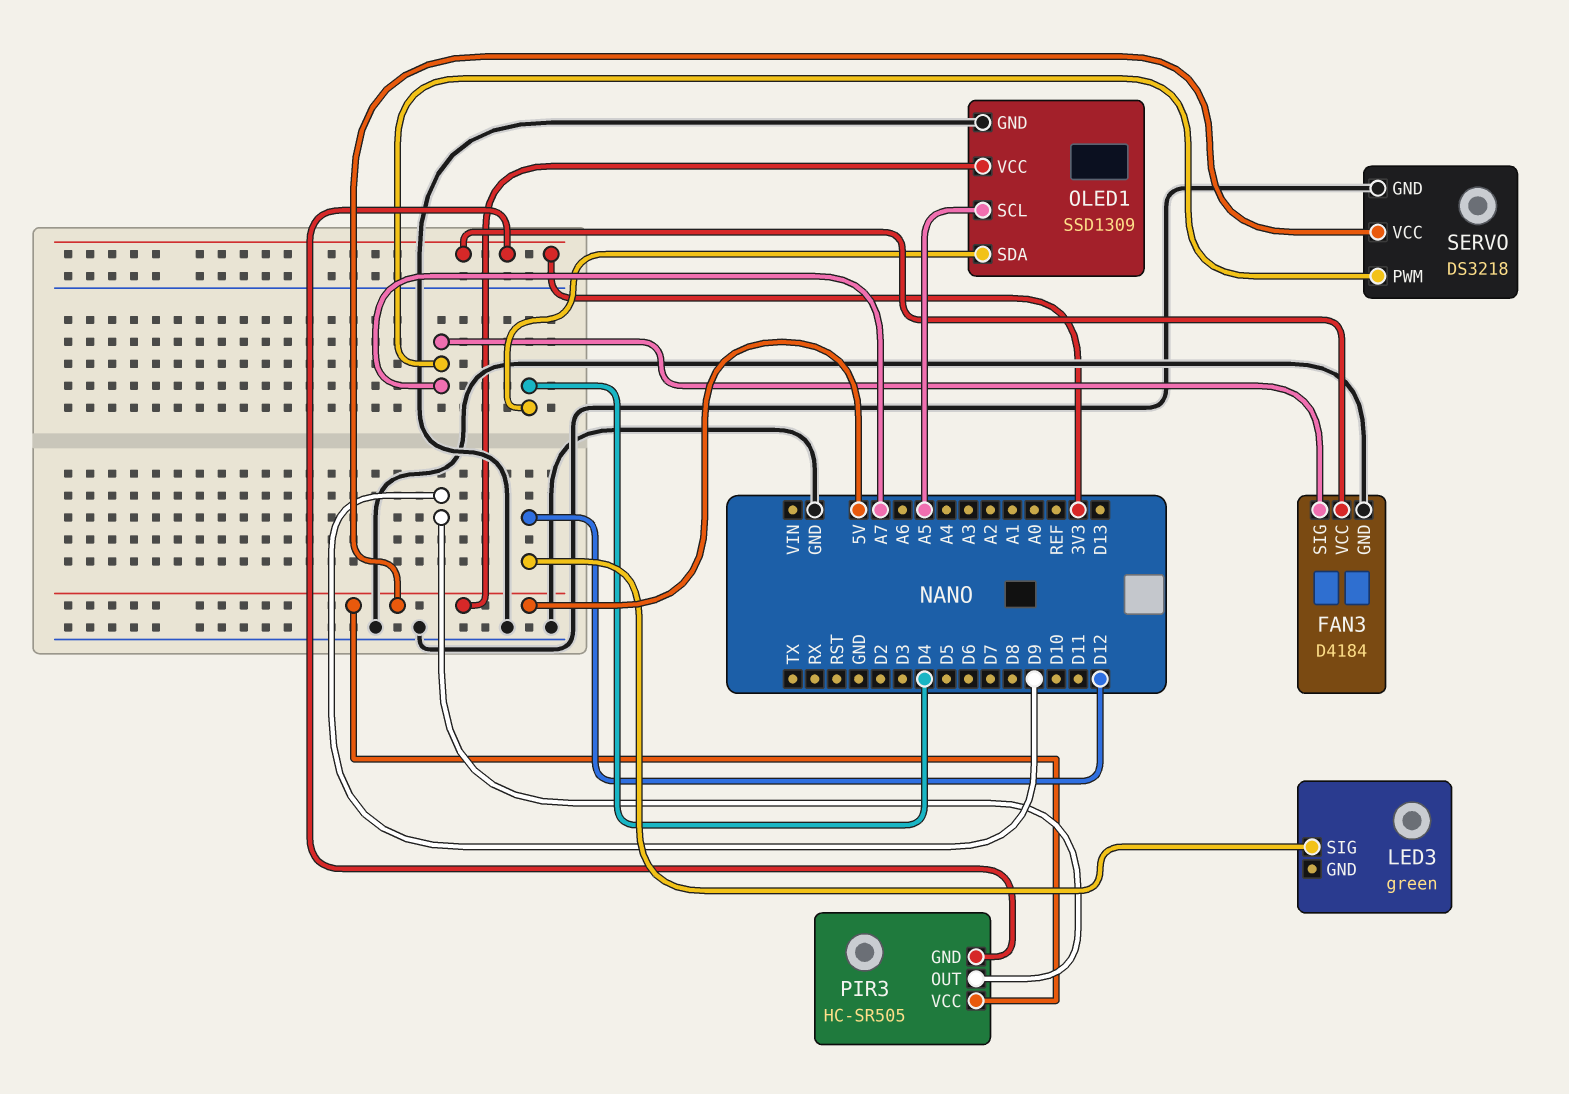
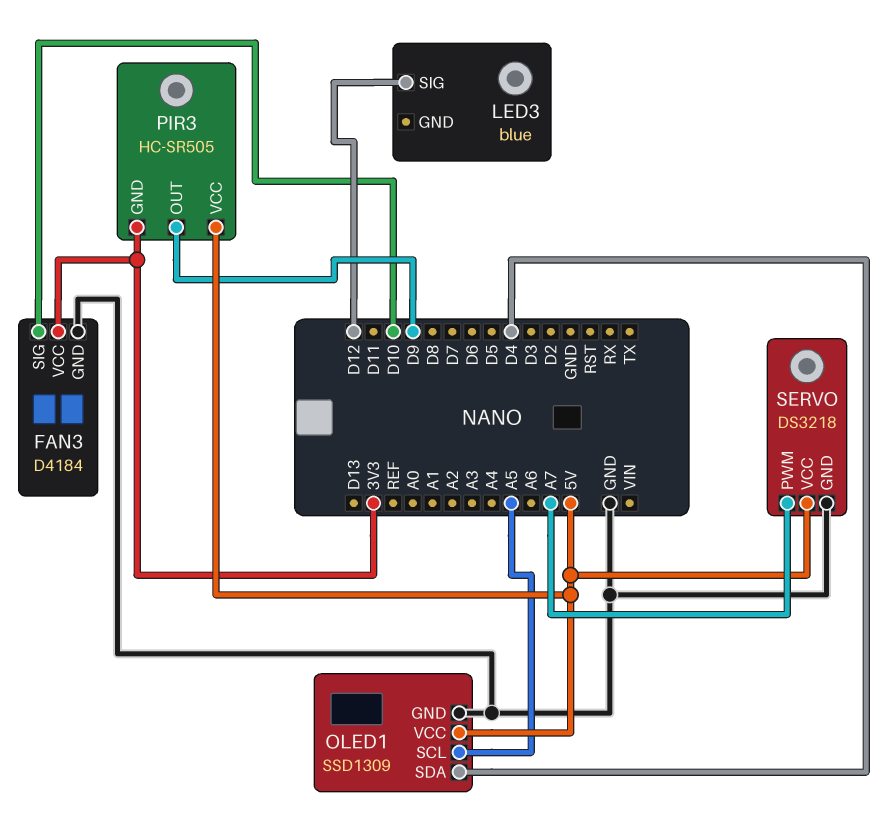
FAN3 pin SIG: A7 -> D10
LED3: green -> blue

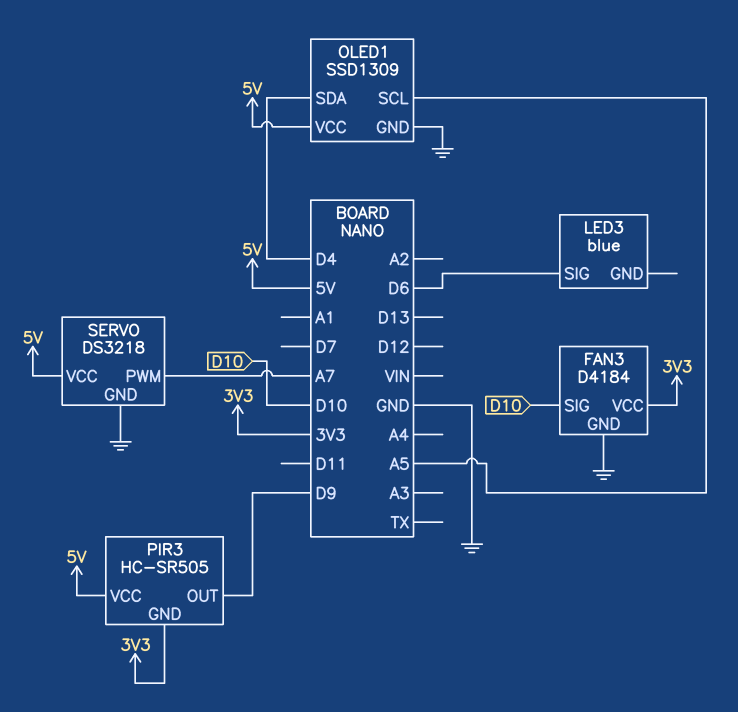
LED3 pin SIG: D12 -> D6

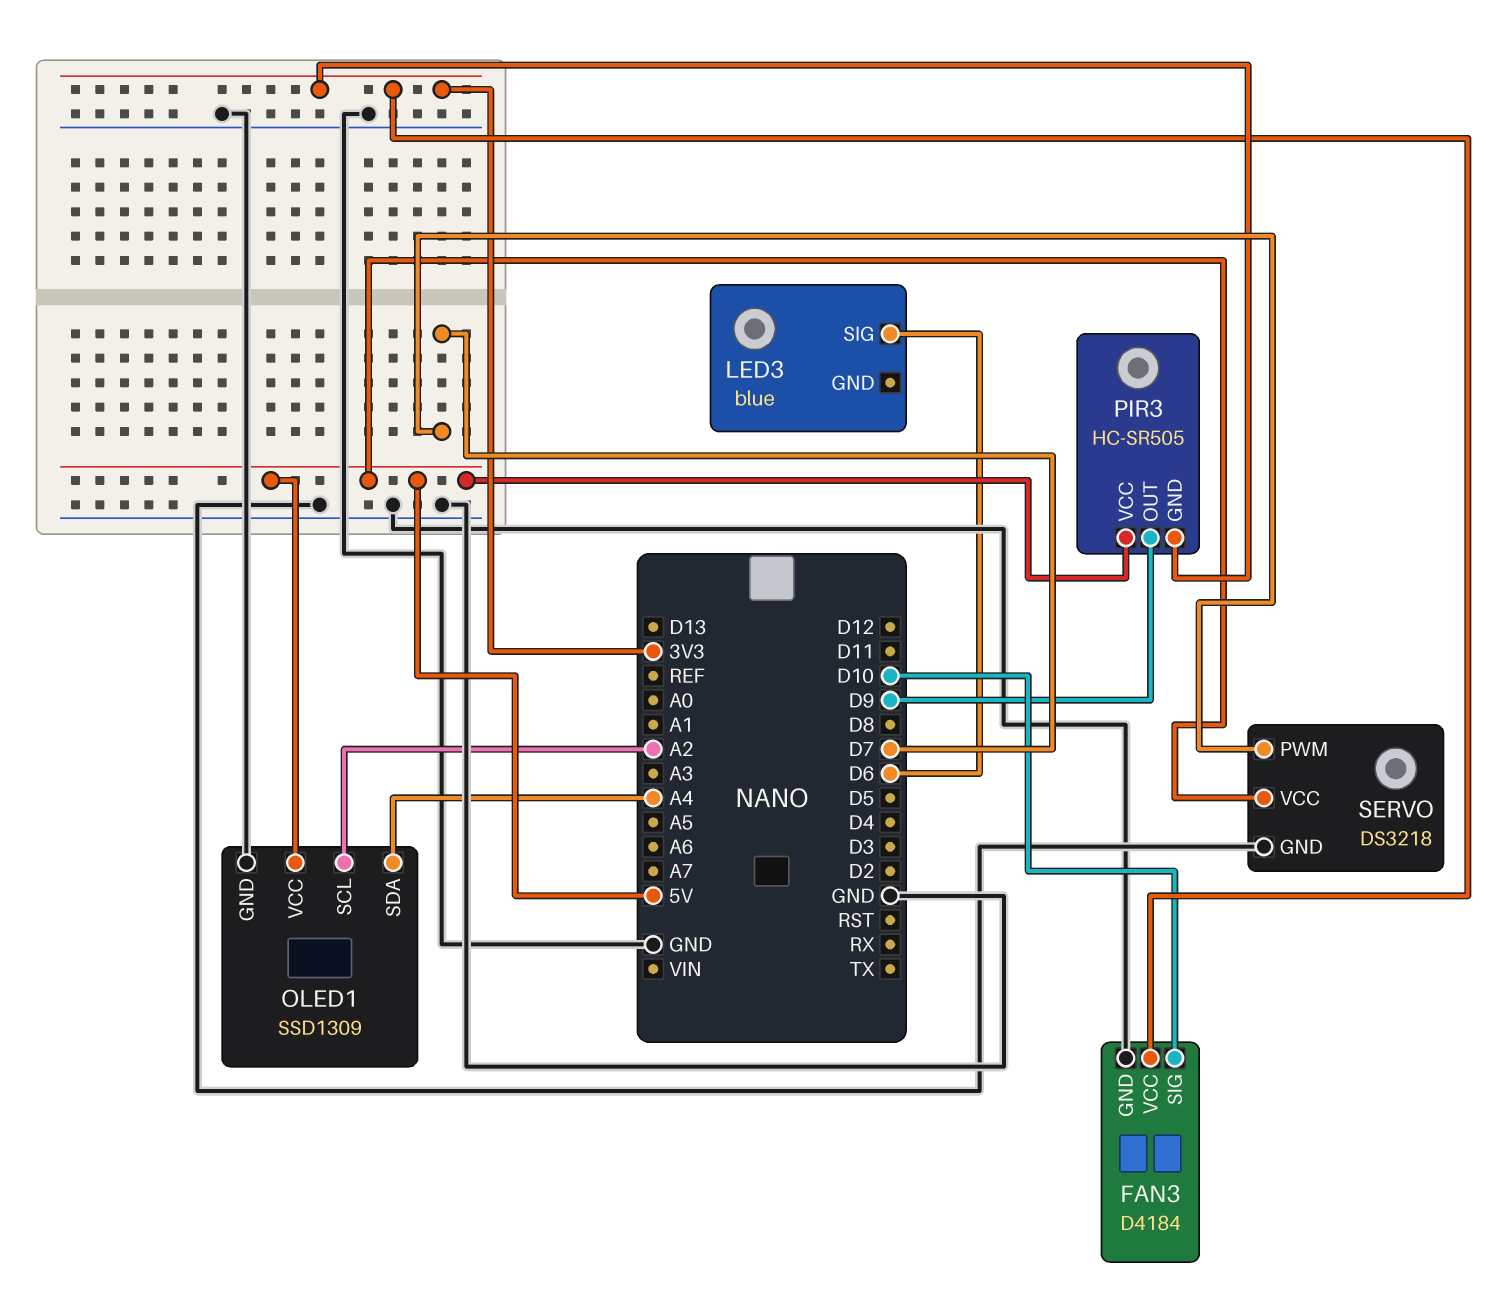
OLED1 pin SCL: A5 -> A2
OLED1 pin SDA: D4 -> A4
SERVO pin PWM: A7 -> D7

